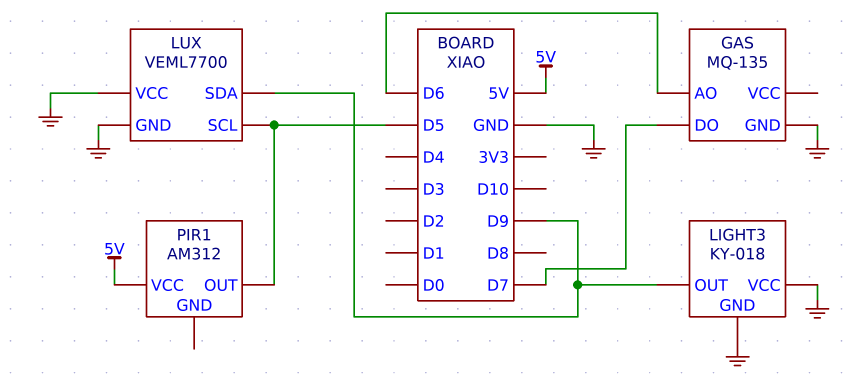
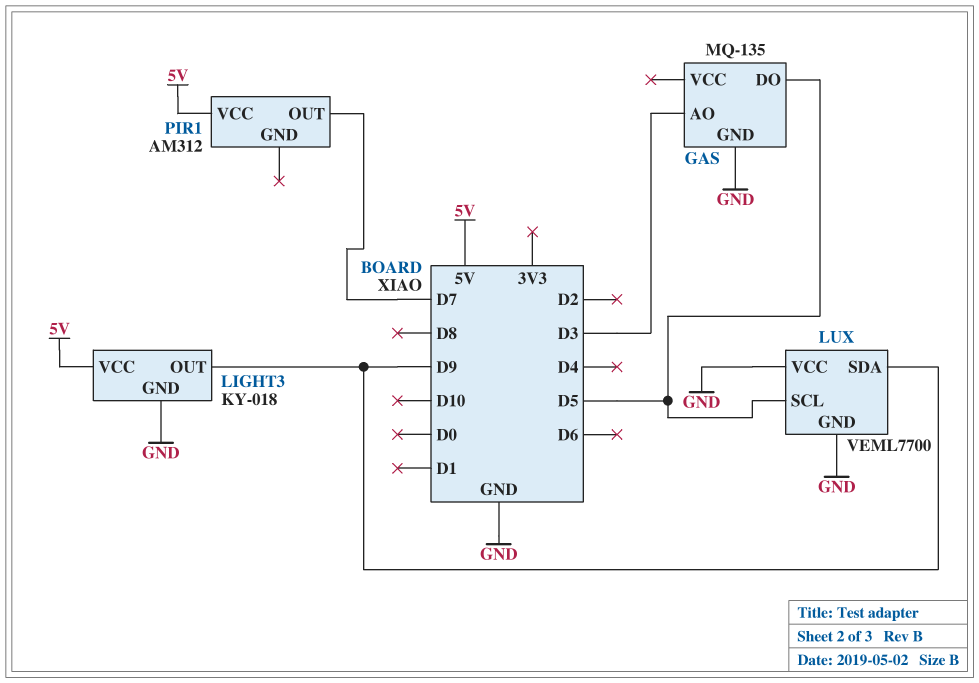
GAS pin AO: D6 -> D3
GAS pin DO: D7 -> D5
LIGHT3 pin VCC: GND -> 5V
PIR1 pin OUT: D5 -> D7

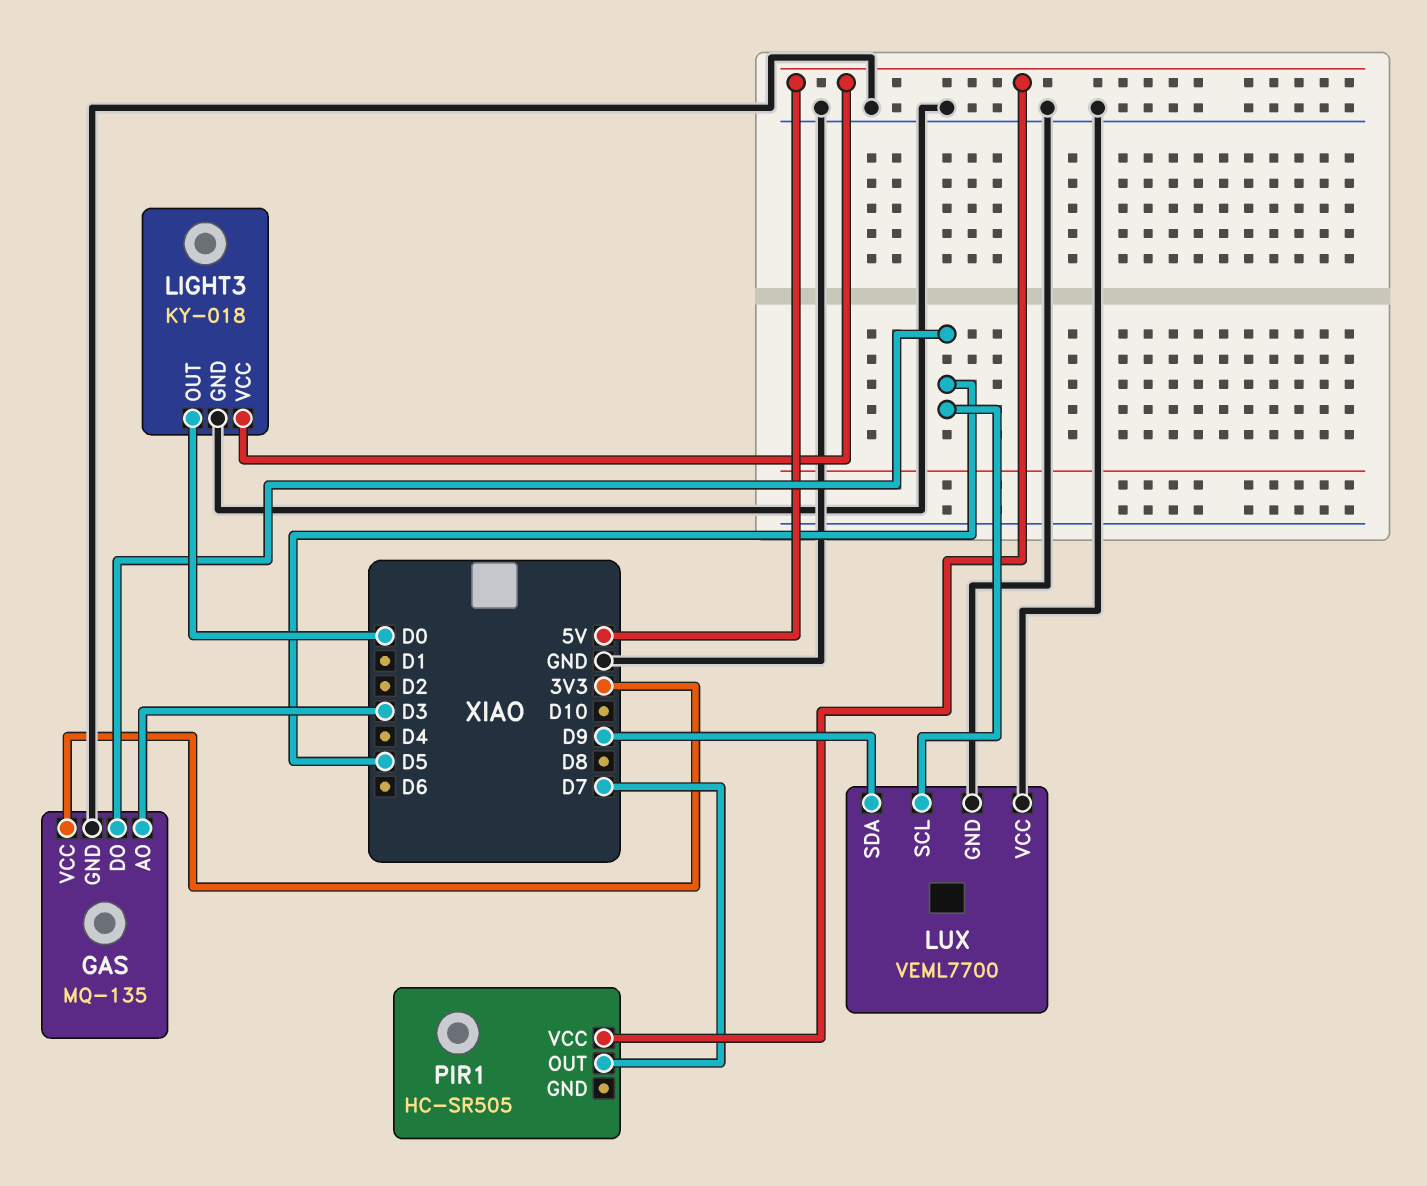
GAS pin VCC: none -> 3V3
LIGHT3 pin OUT: D9 -> D0
PIR1: AM312 -> HC-SR505

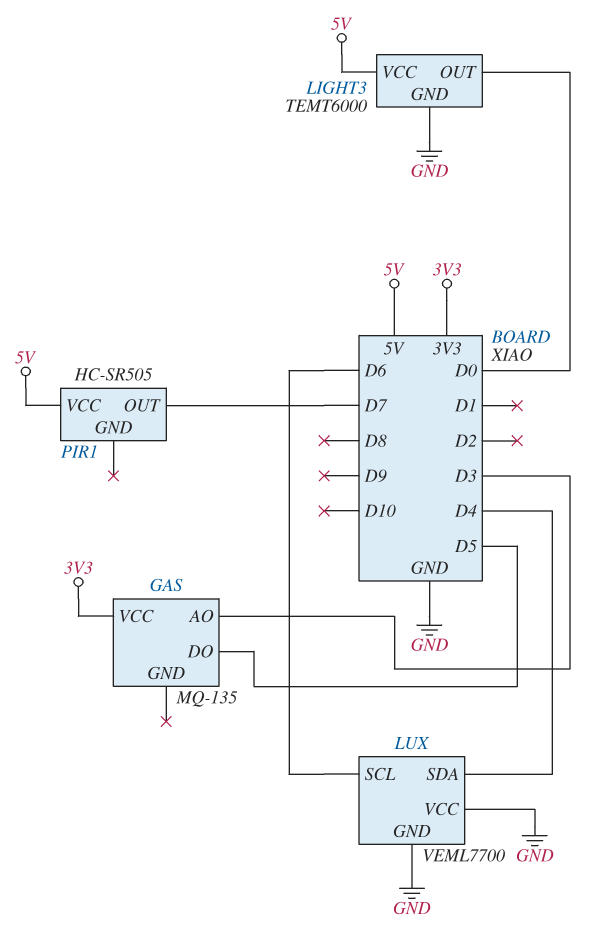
GAS pin GND: GND -> none
LIGHT3: KY-018 -> TEMT6000
LUX pin SCL: D5 -> D6
LUX pin SDA: D9 -> D4

